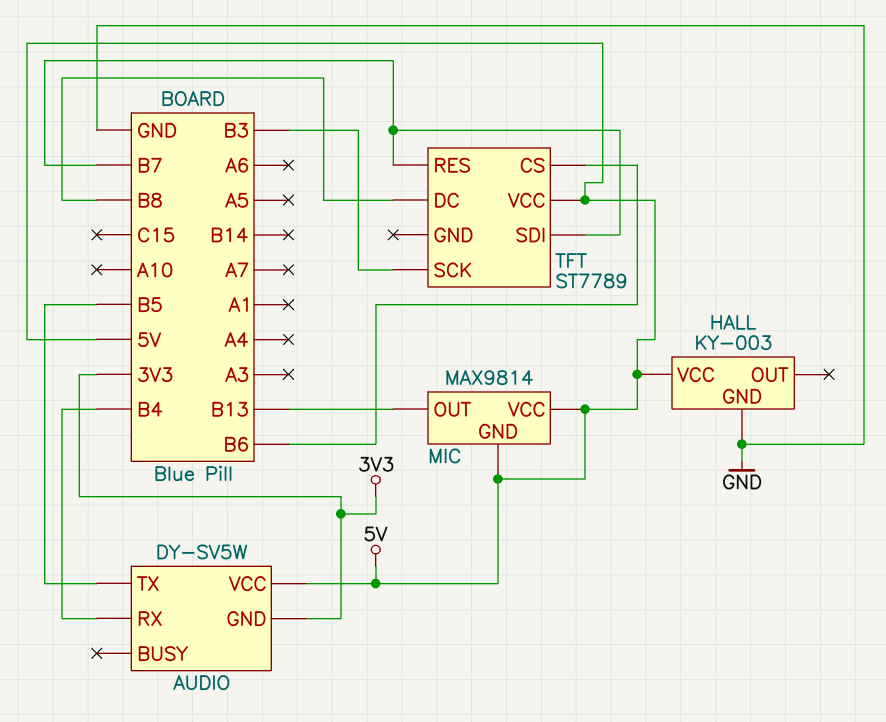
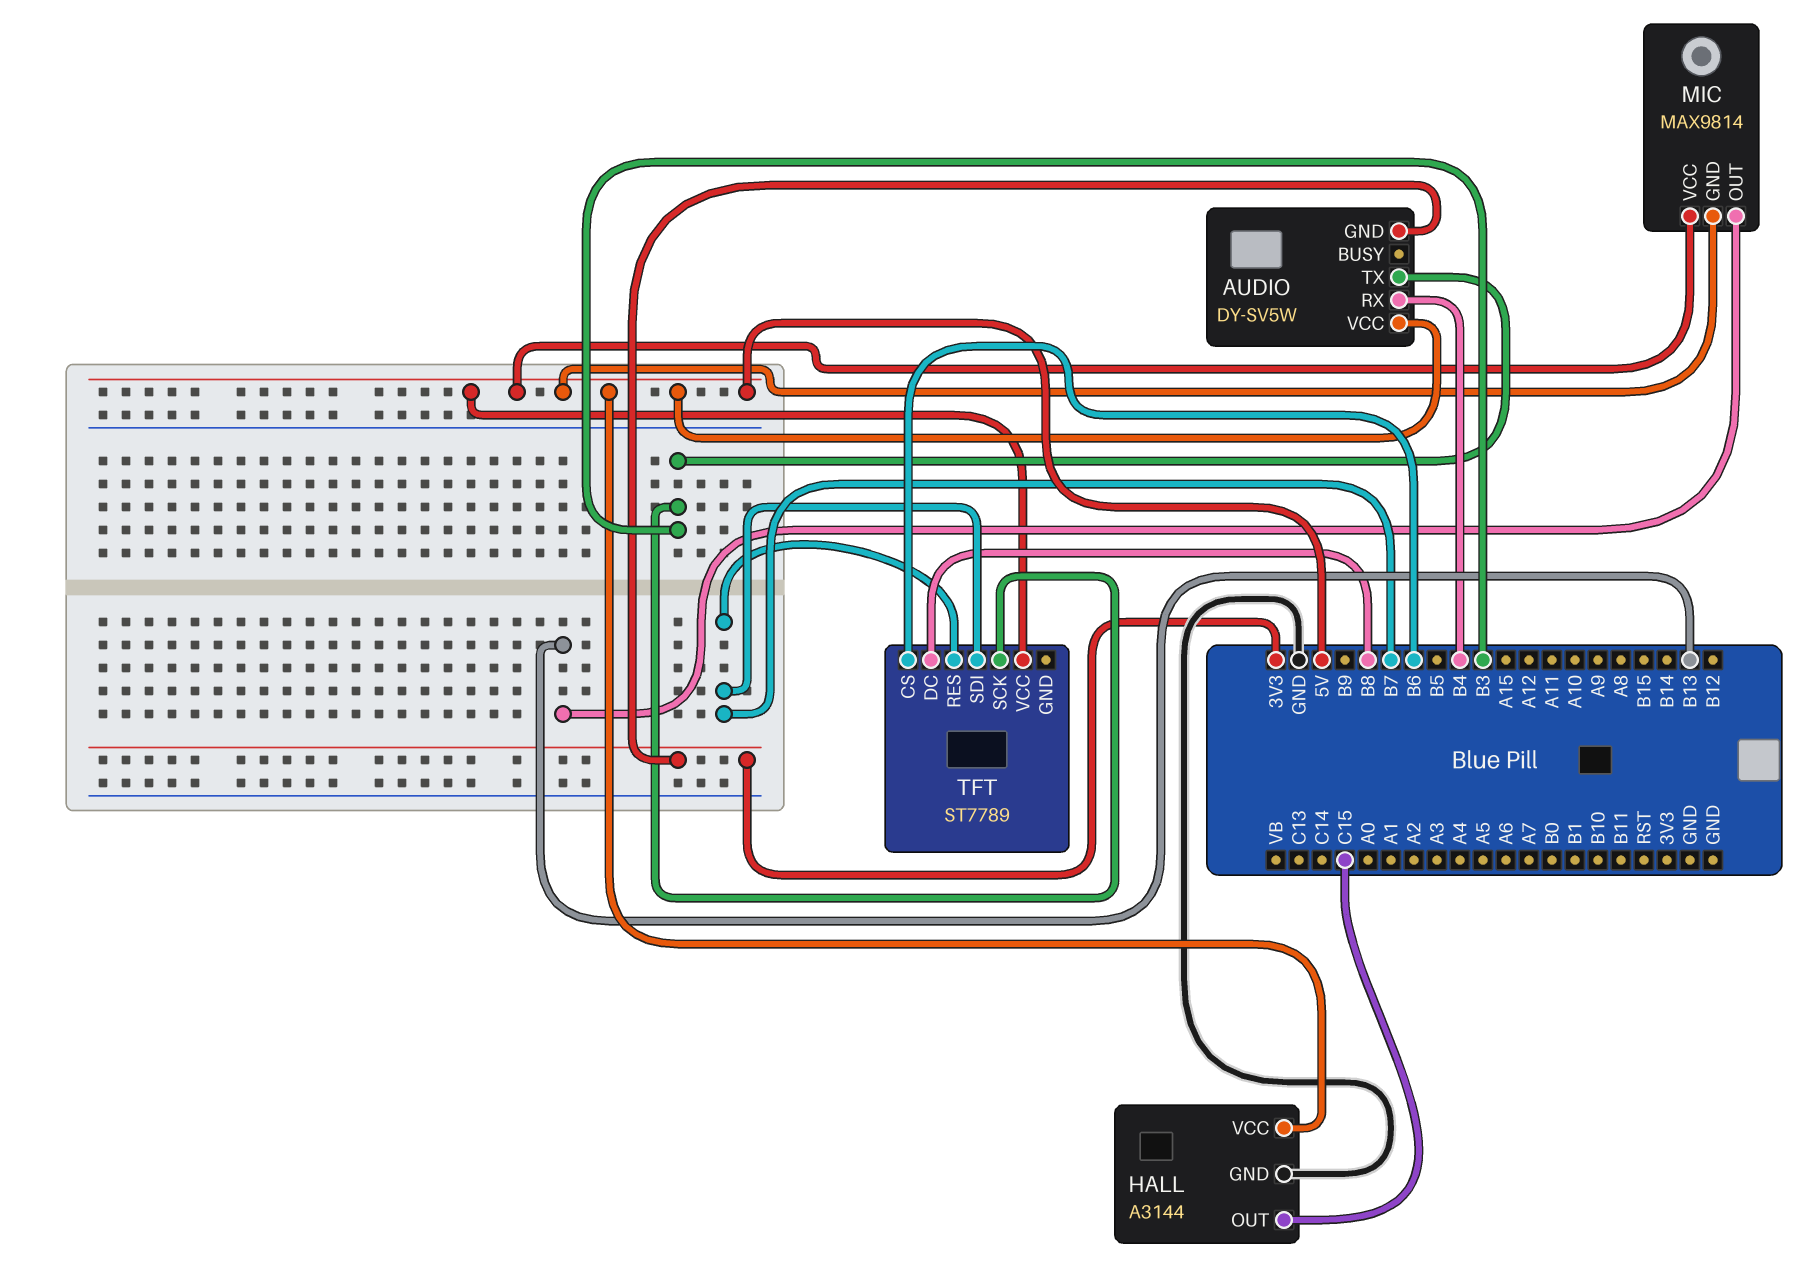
AUDIO pin TX: B5 -> B3
HALL: KY-003 -> A3144
HALL pin OUT: none -> C15

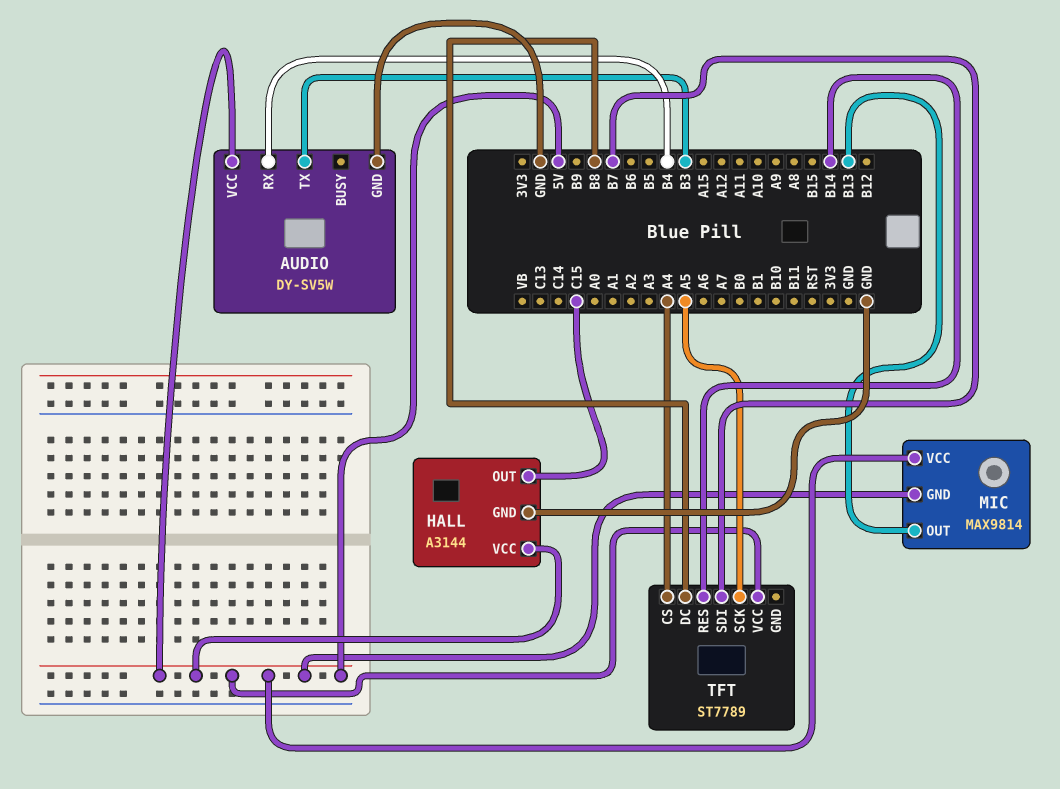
AUDIO pin GND: 3V3 -> GND
TFT pin CS: B6 -> A4
TFT pin RES: B7 -> B14
TFT pin SCK: B3 -> A5

